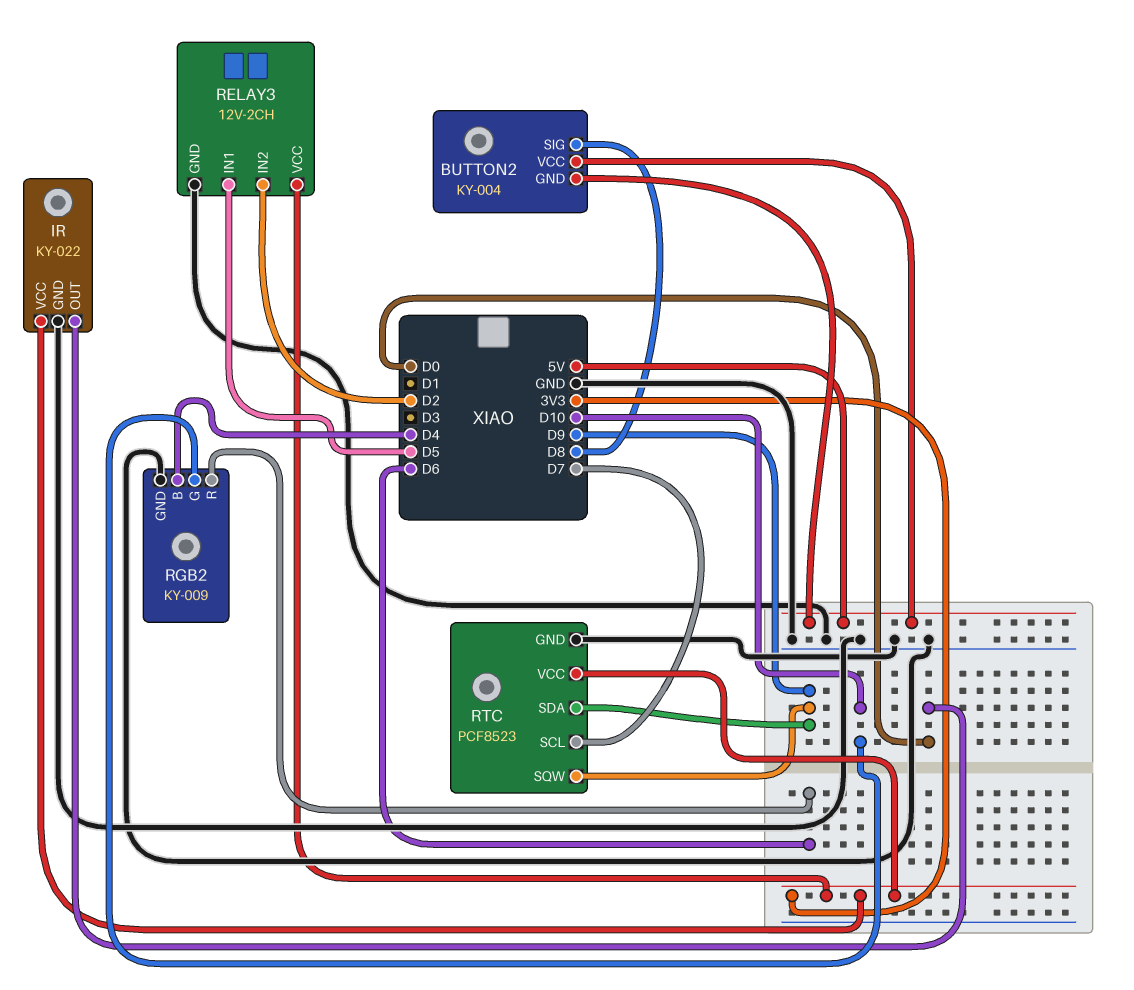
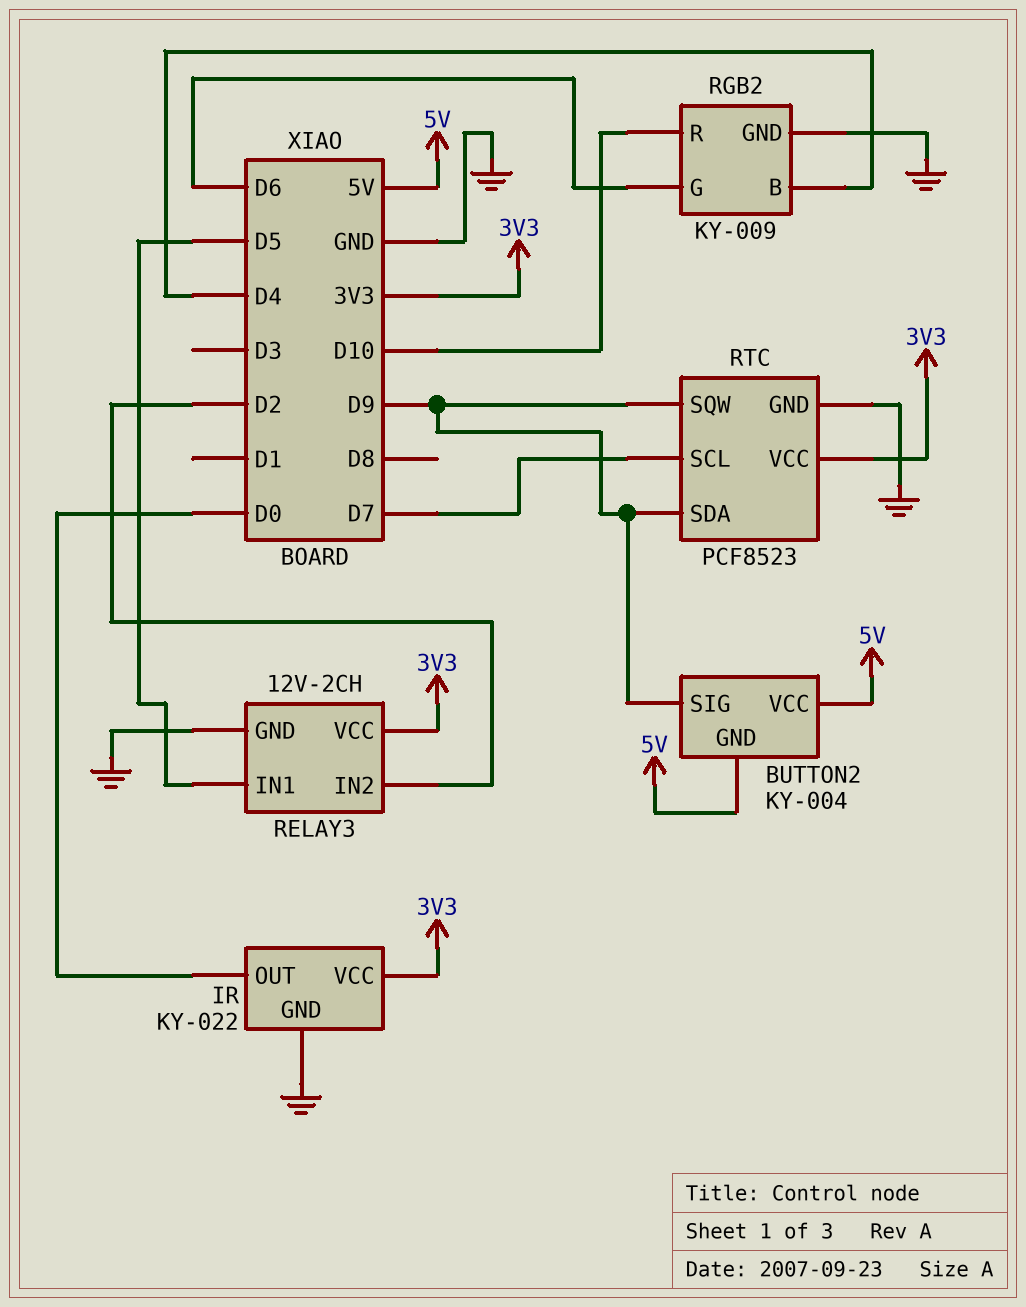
BUTTON2 pin SIG: D8 -> D9
RGB2 pin G: D10 -> D6
RGB2 pin R: D6 -> D10

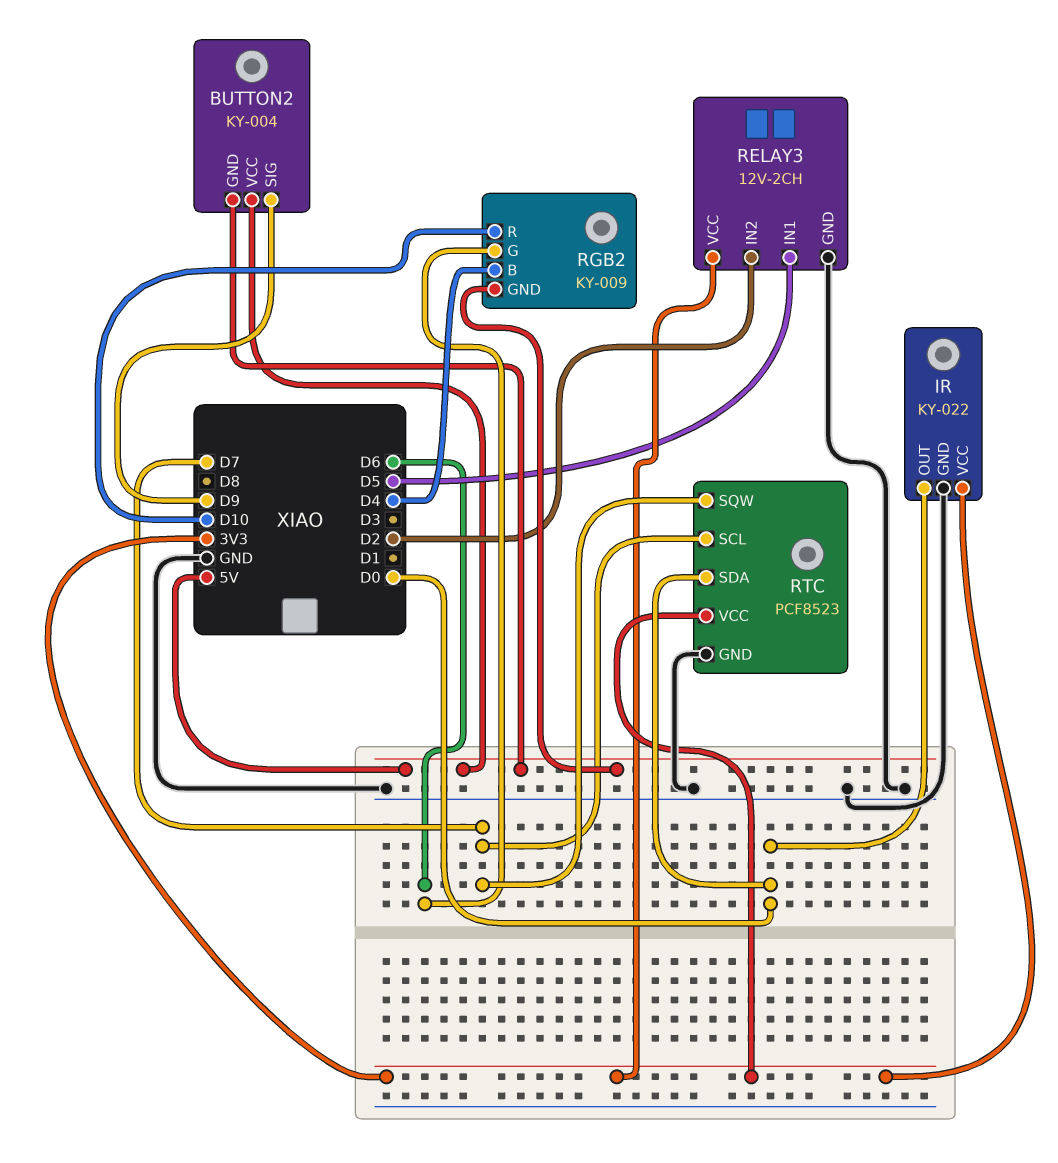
RGB2 pin GND: GND -> 5V
RTC pin SDA: D9 -> D0
RTC pin SQW: D9 -> D7

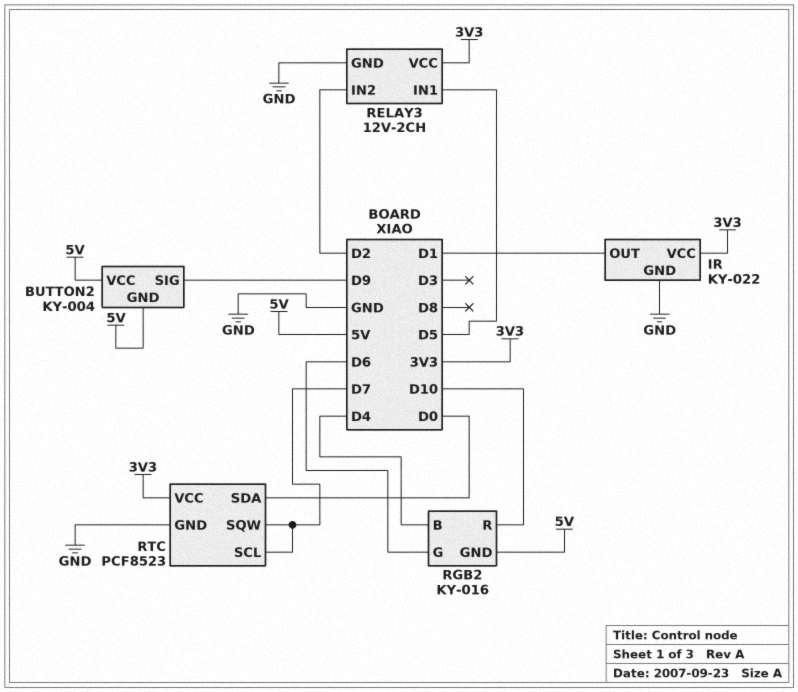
IR pin OUT: D0 -> D1
RGB2: KY-009 -> KY-016

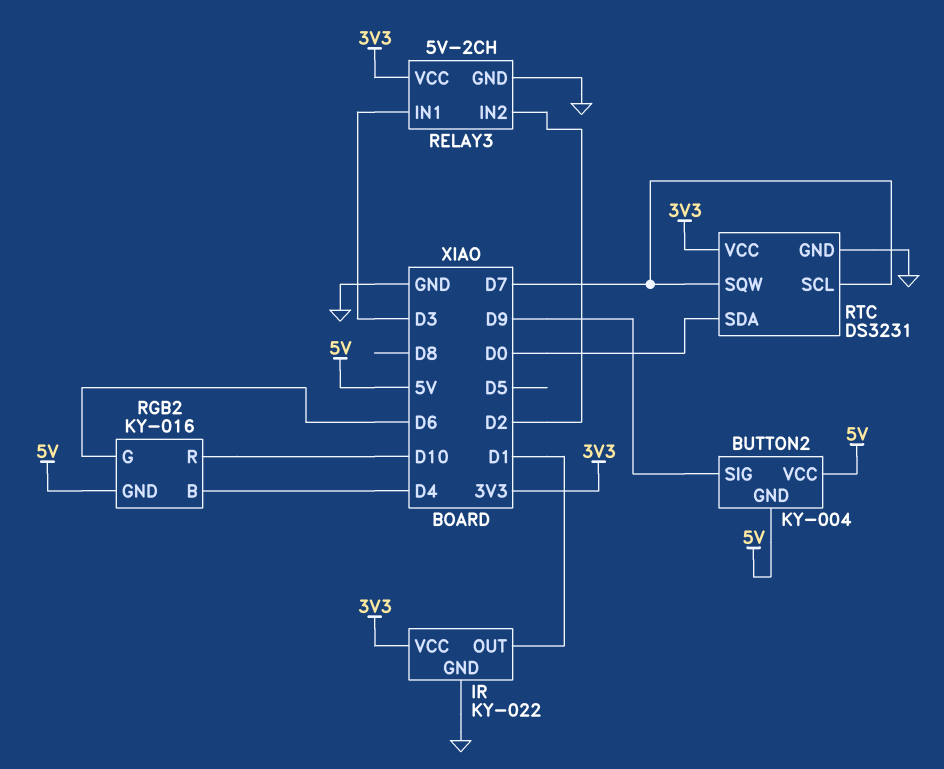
RELAY3: 12V-2CH -> 5V-2CH
RELAY3 pin IN1: D5 -> D3
RTC: PCF8523 -> DS3231

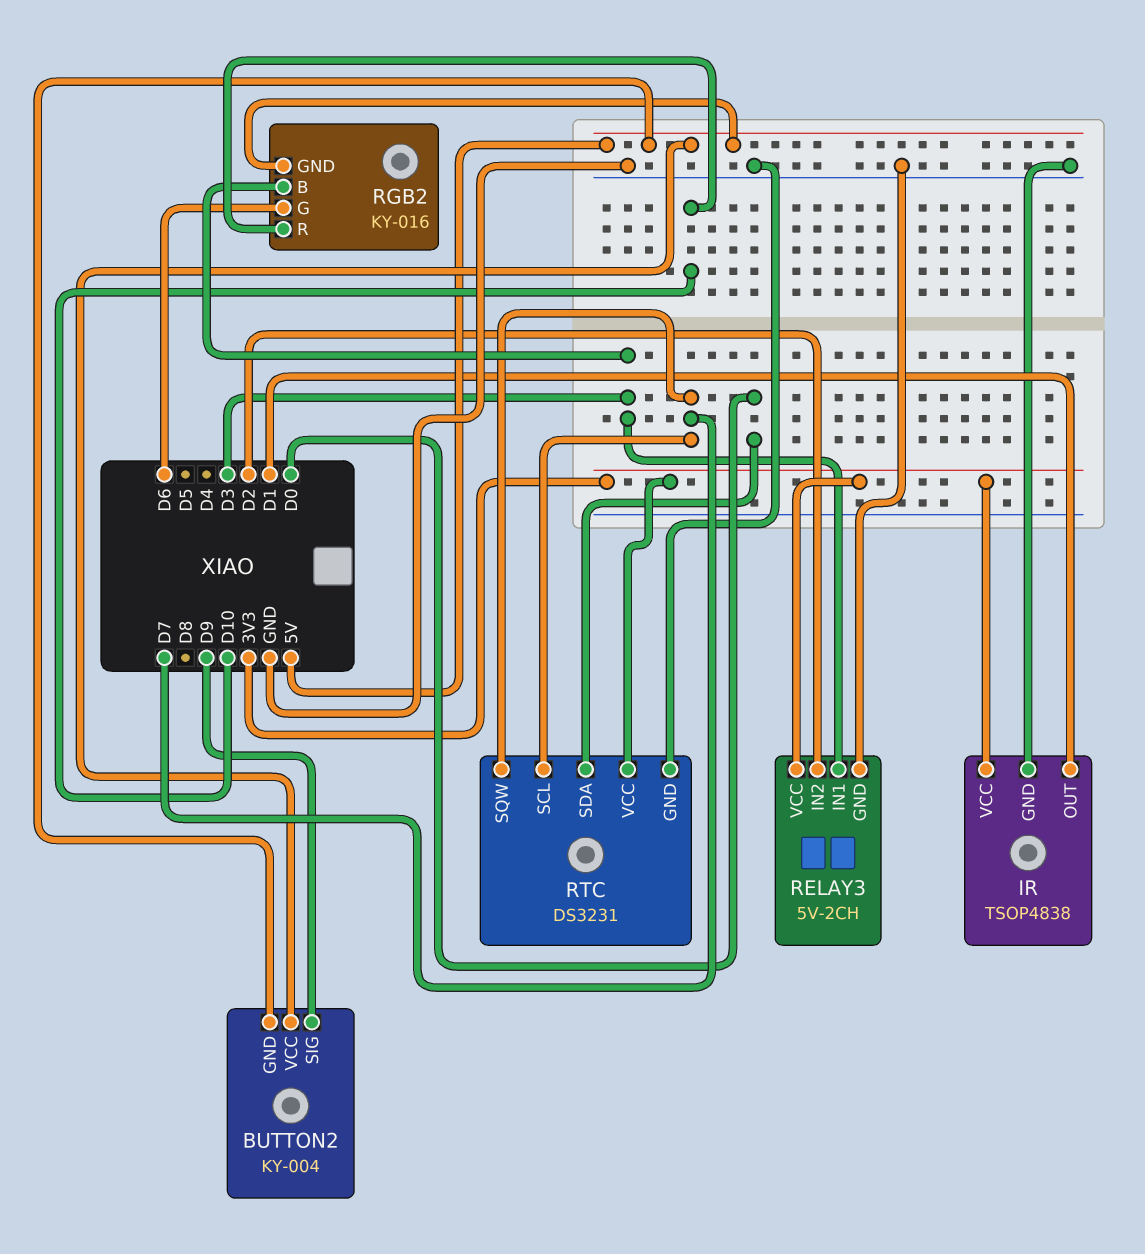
IR: KY-022 -> TSOP4838
RGB2 pin B: D4 -> D3

